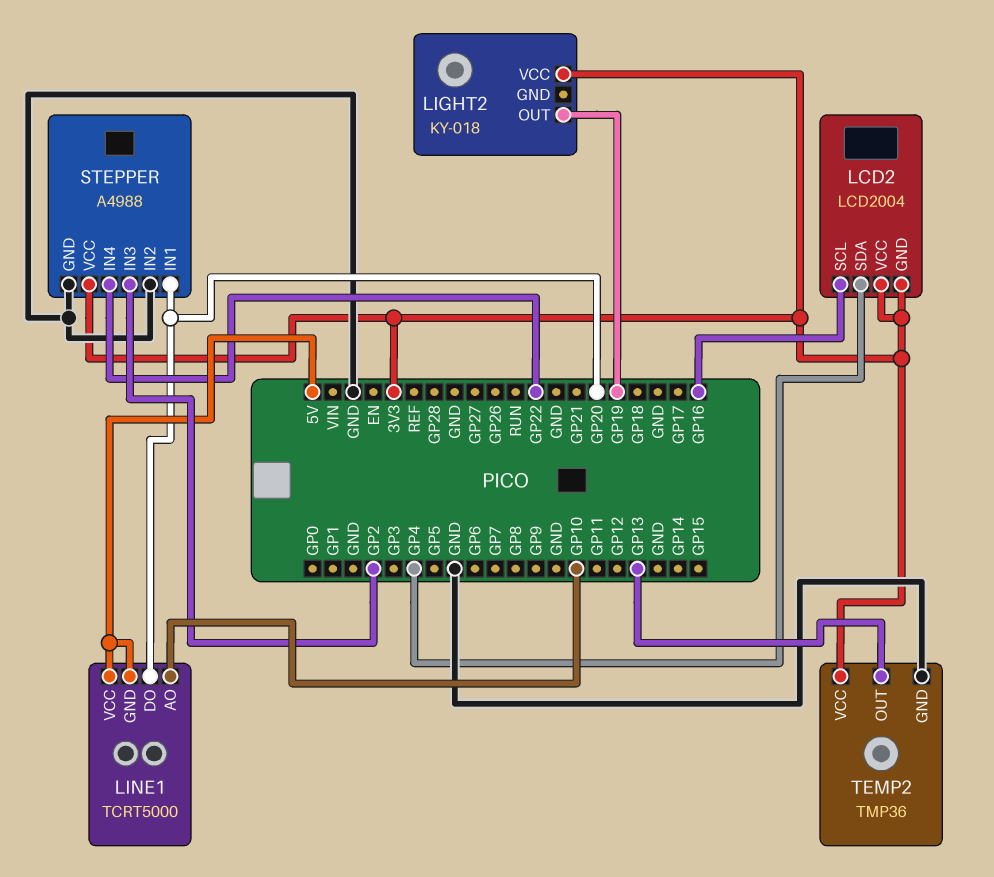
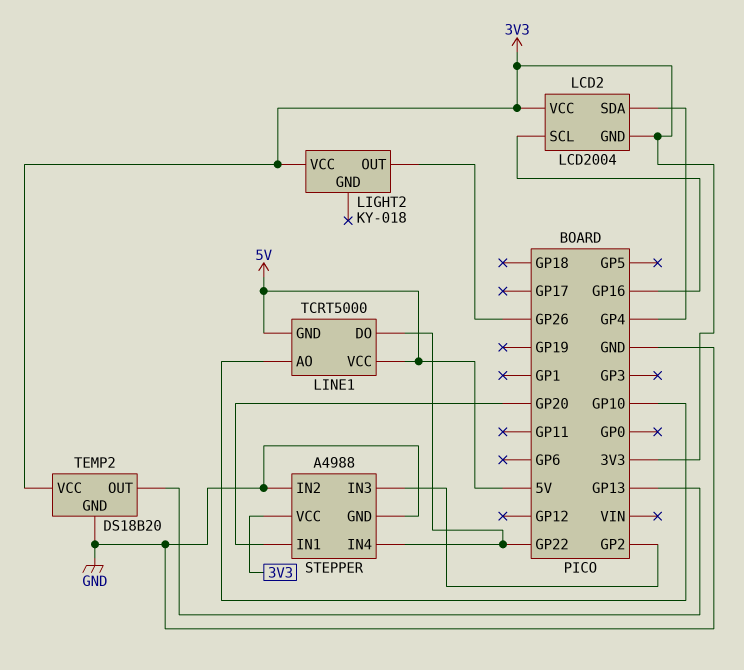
LIGHT2 pin OUT: GP19 -> GP26
LINE1 pin DO: GP20 -> GP22
TEMP2: TMP36 -> DS18B20

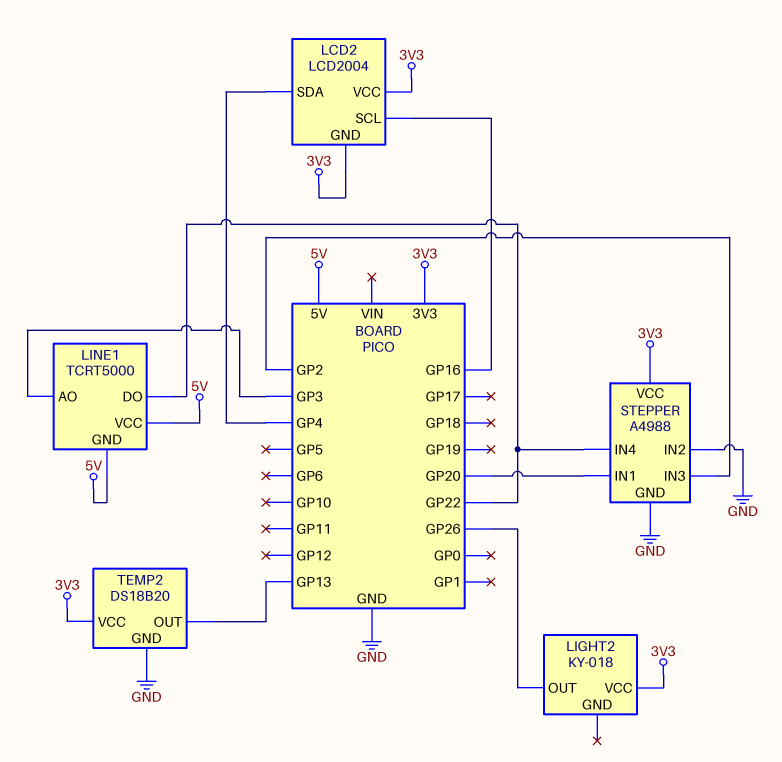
LINE1 pin AO: GP10 -> GP3

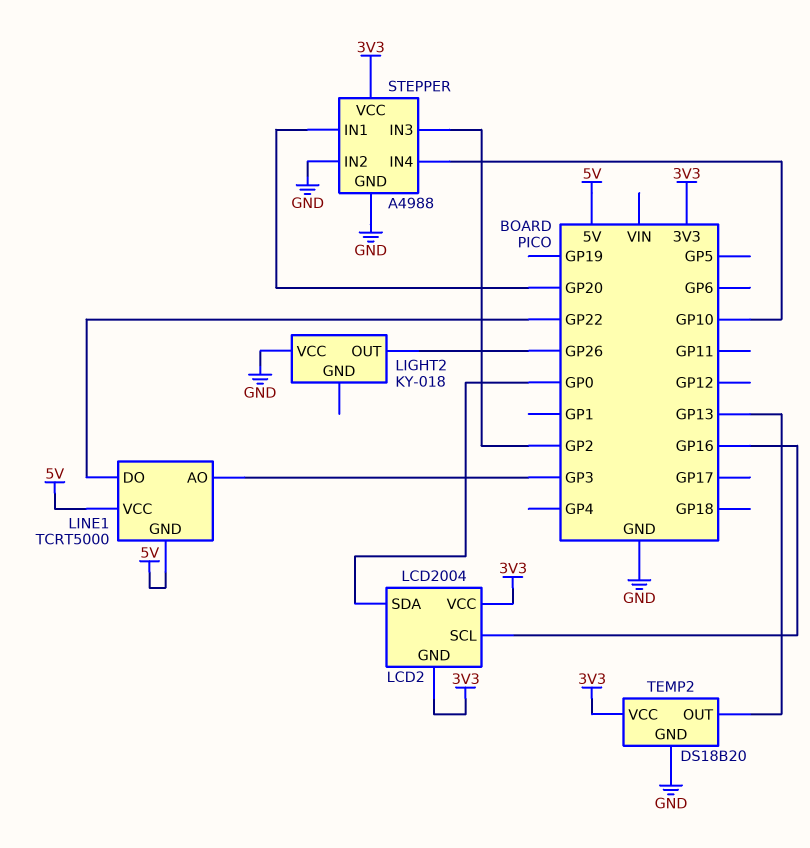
LCD2 pin SDA: GP4 -> GP0
LIGHT2 pin VCC: 3V3 -> GND
STEPPER pin IN4: GP22 -> GP10

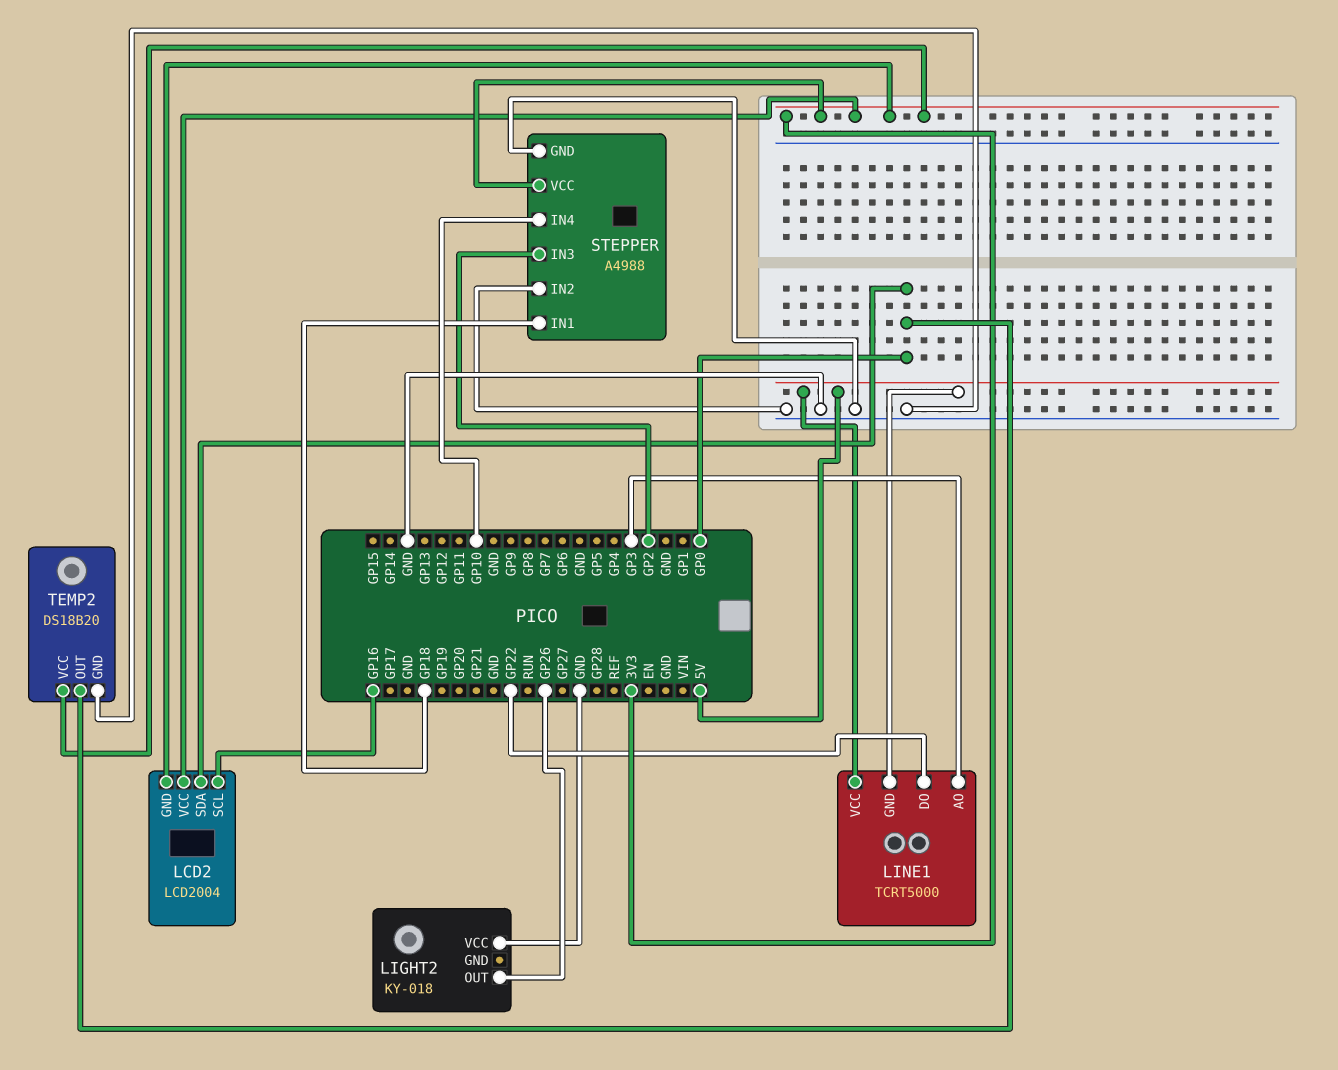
STEPPER pin IN1: GP20 -> GP18
TEMP2 pin OUT: GP13 -> GP0

